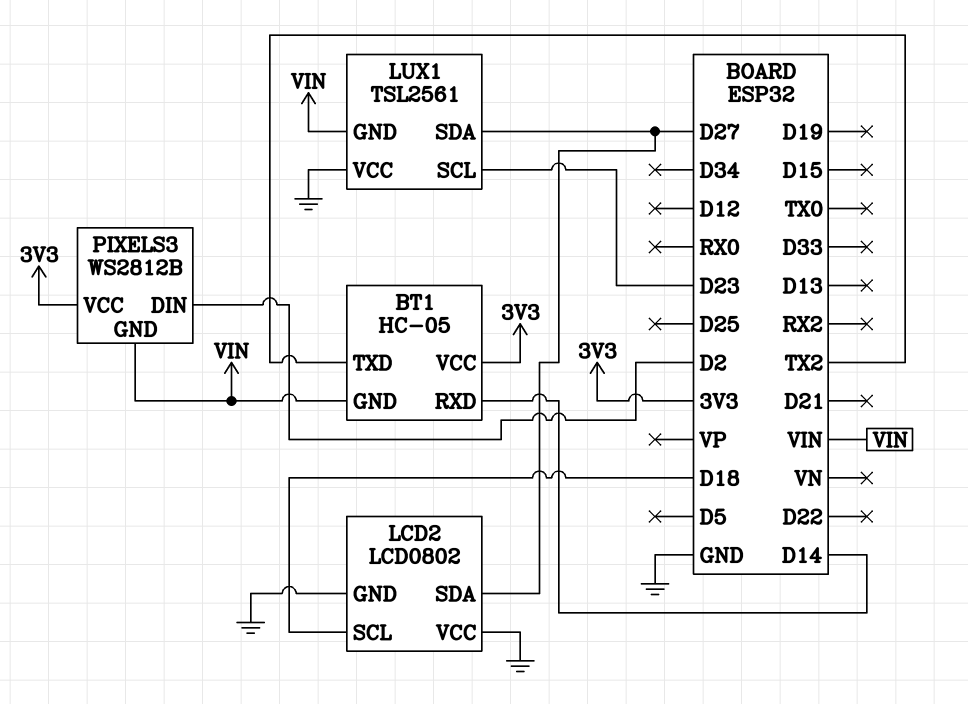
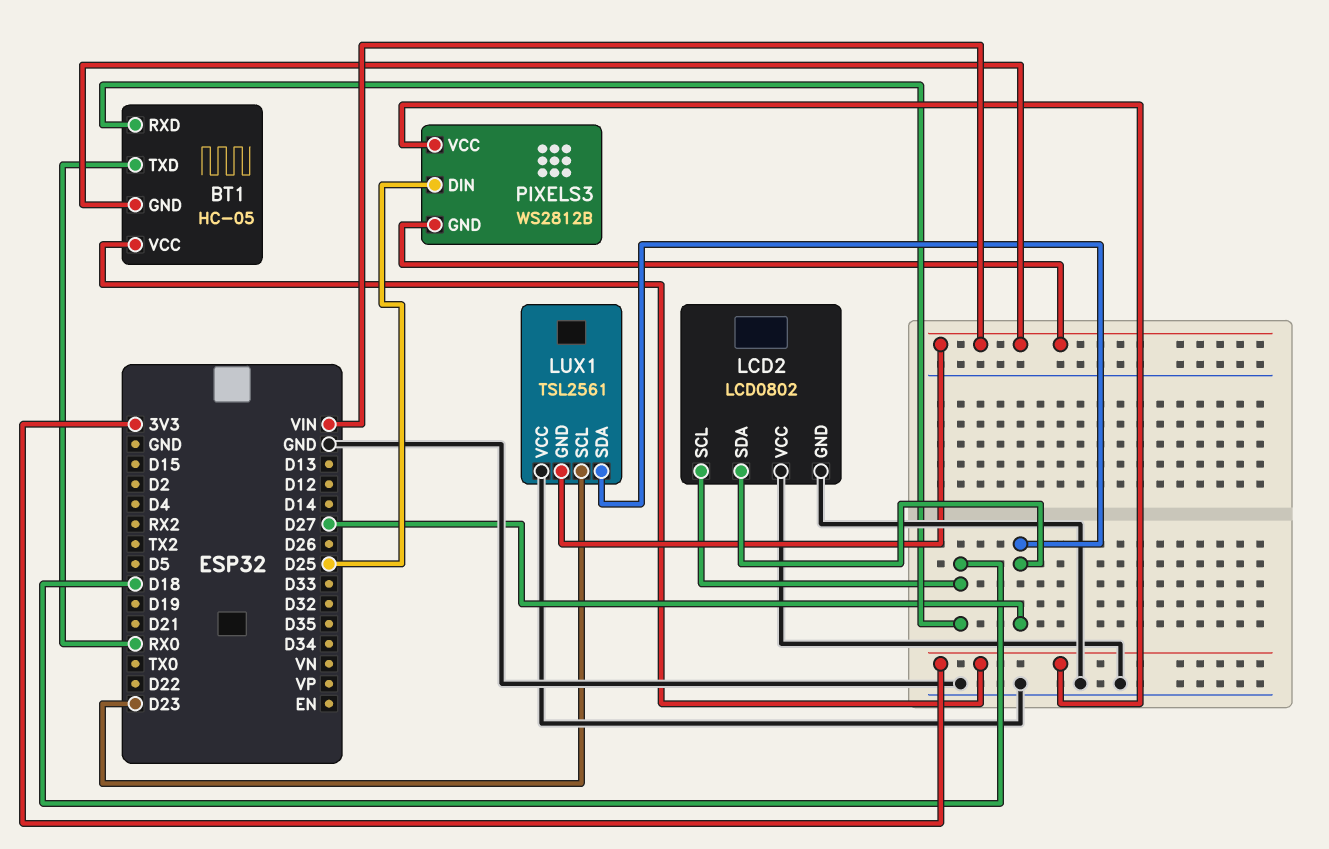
BT1 pin RXD: D14 -> D18
BT1 pin TXD: TX2 -> RX0
PIXELS3 pin DIN: D2 -> D25

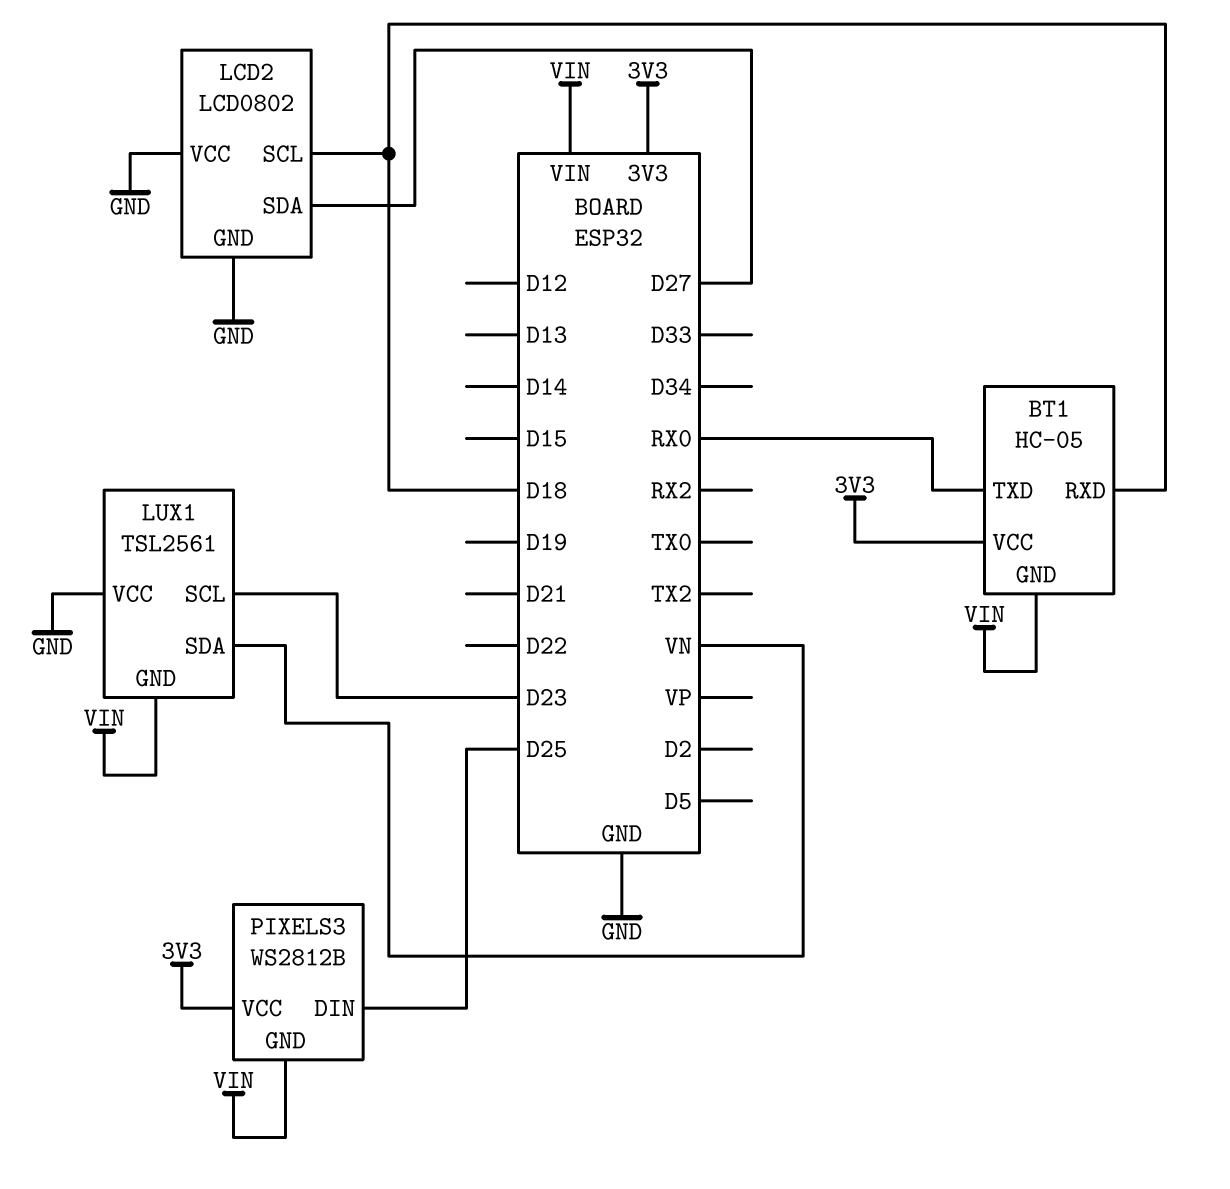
LUX1 pin SDA: D27 -> VN

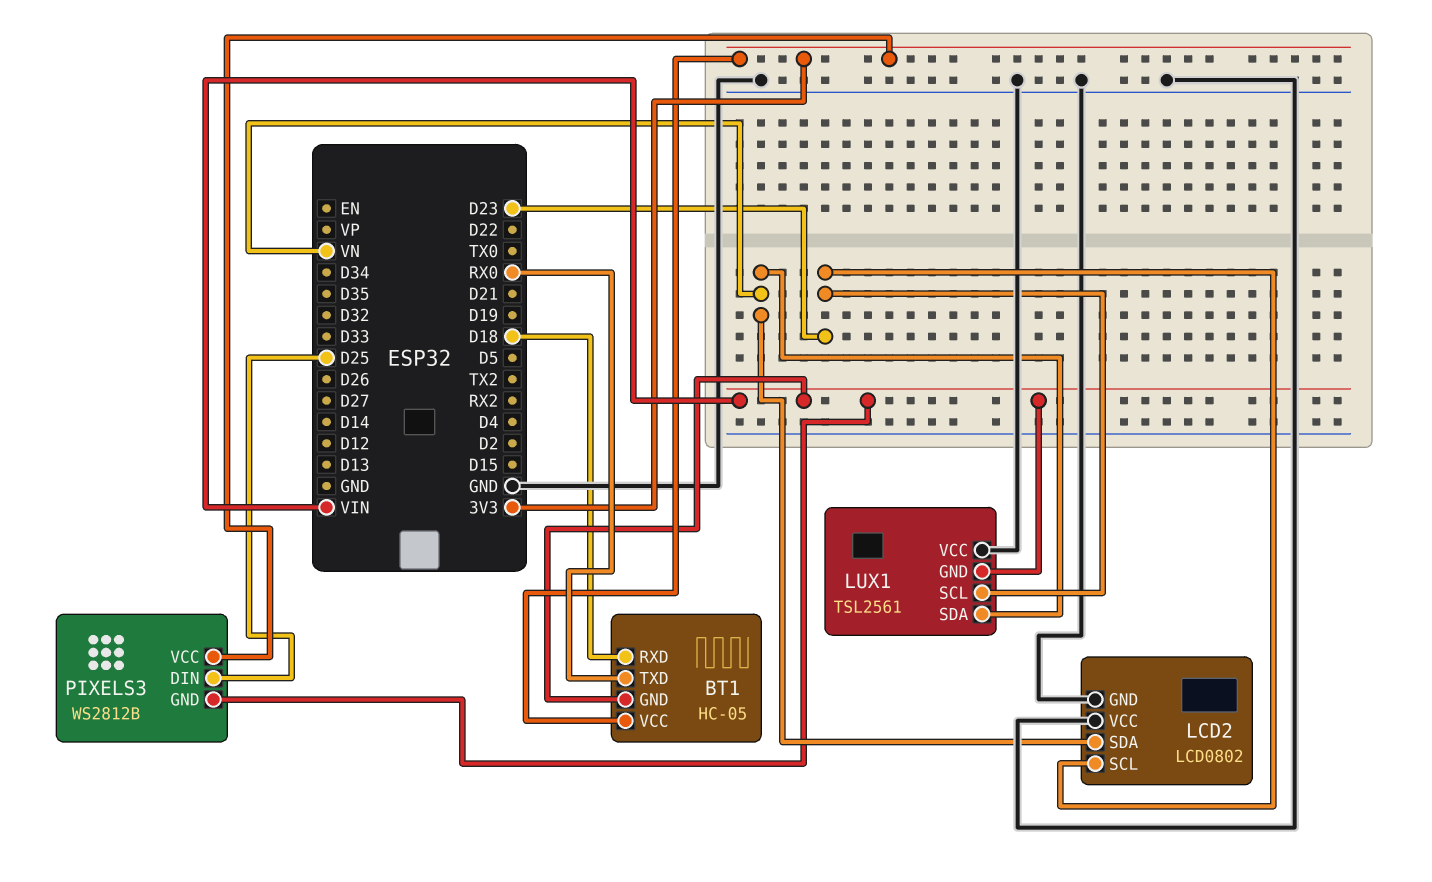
LCD2 pin SCL: D18 -> D23
LCD2 pin SDA: D27 -> VN

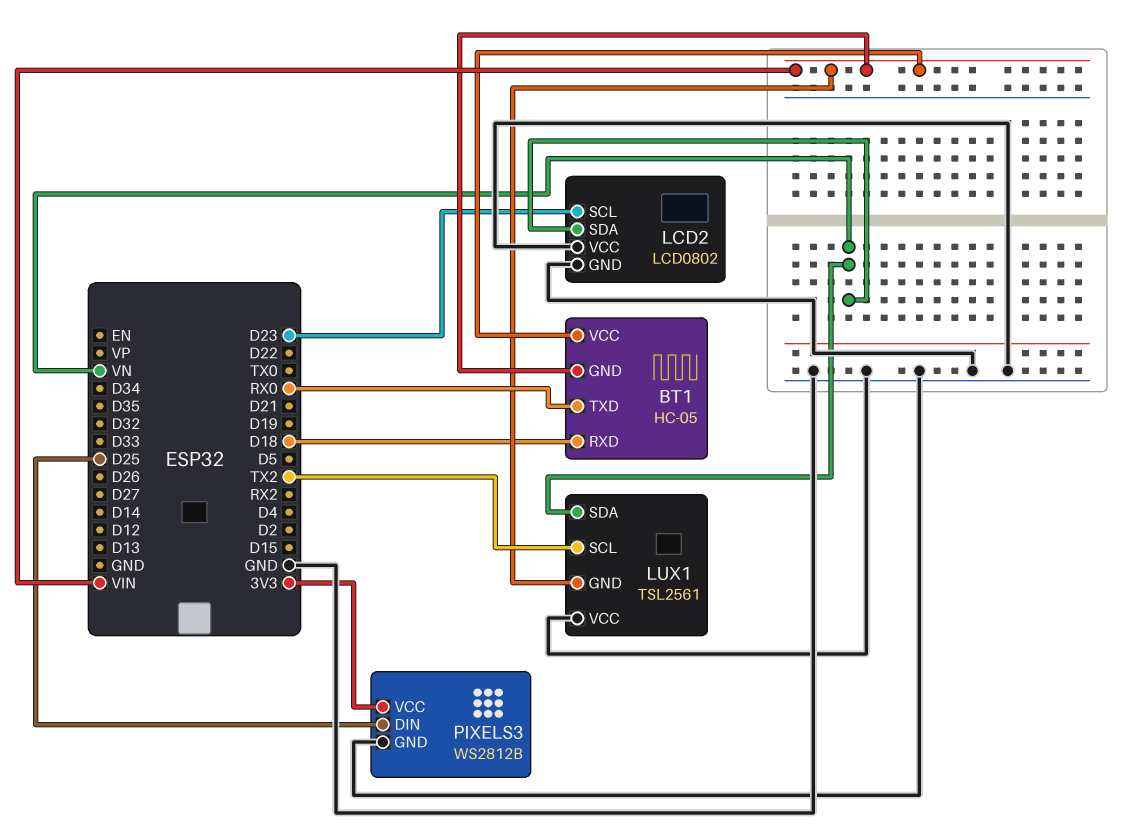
BT1 pin VCC: 3V3 -> VIN
LUX1 pin SCL: D23 -> TX2
PIXELS3 pin GND: VIN -> GND

